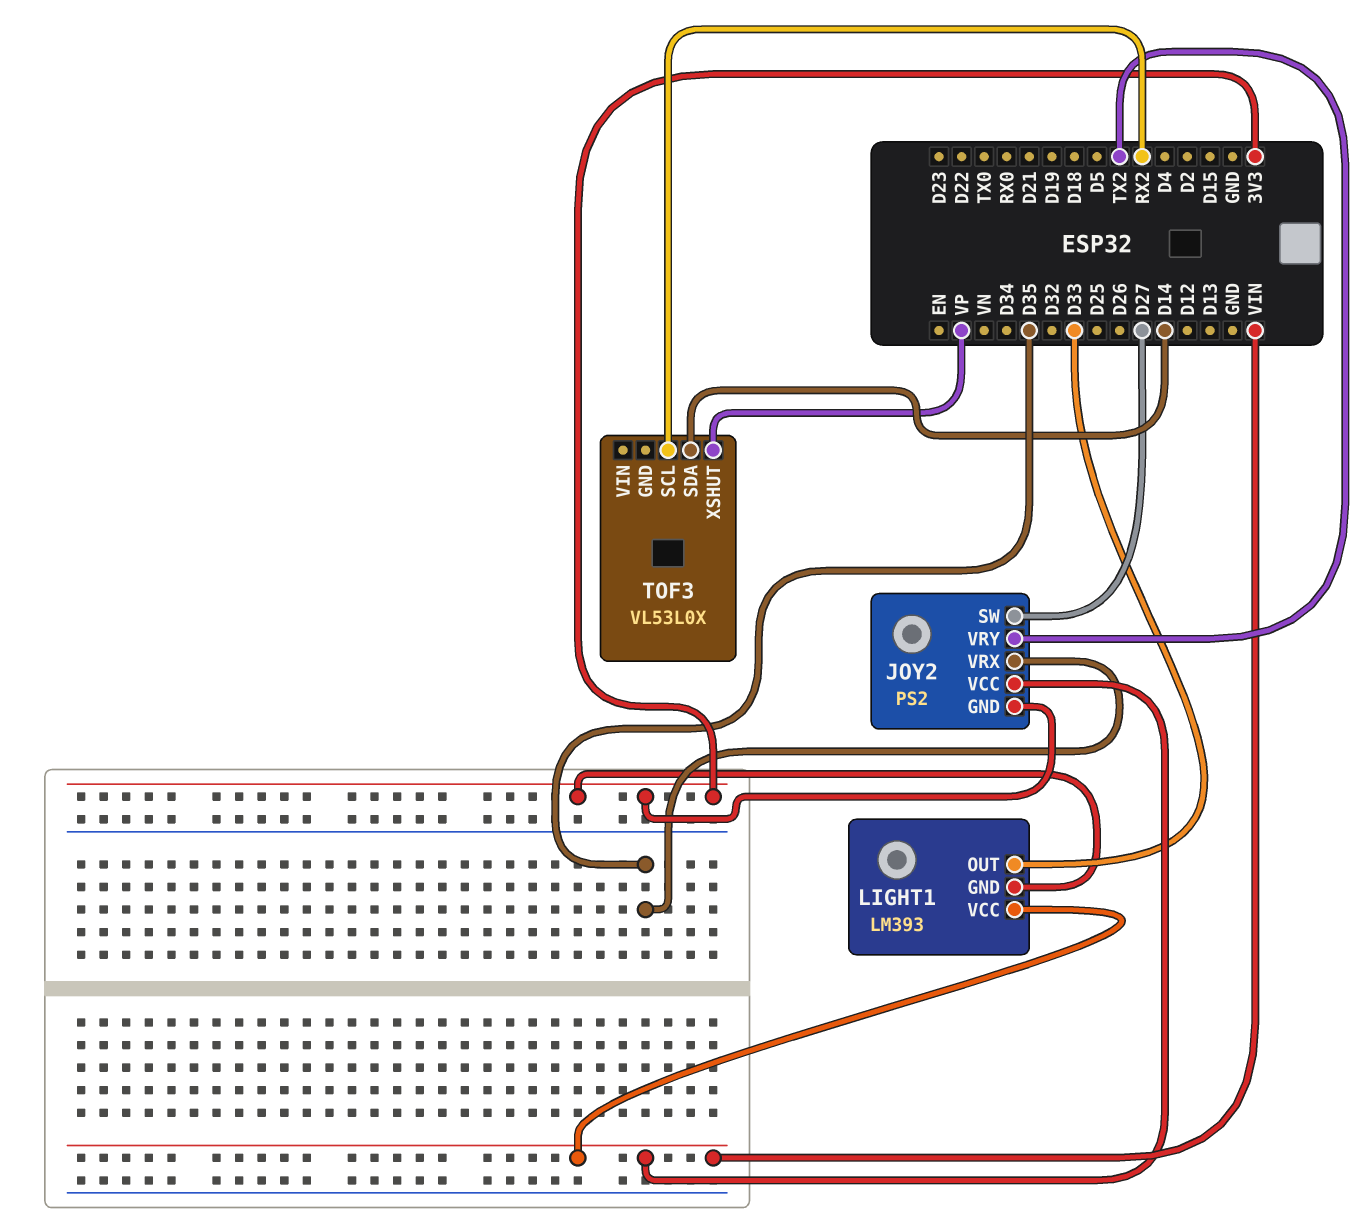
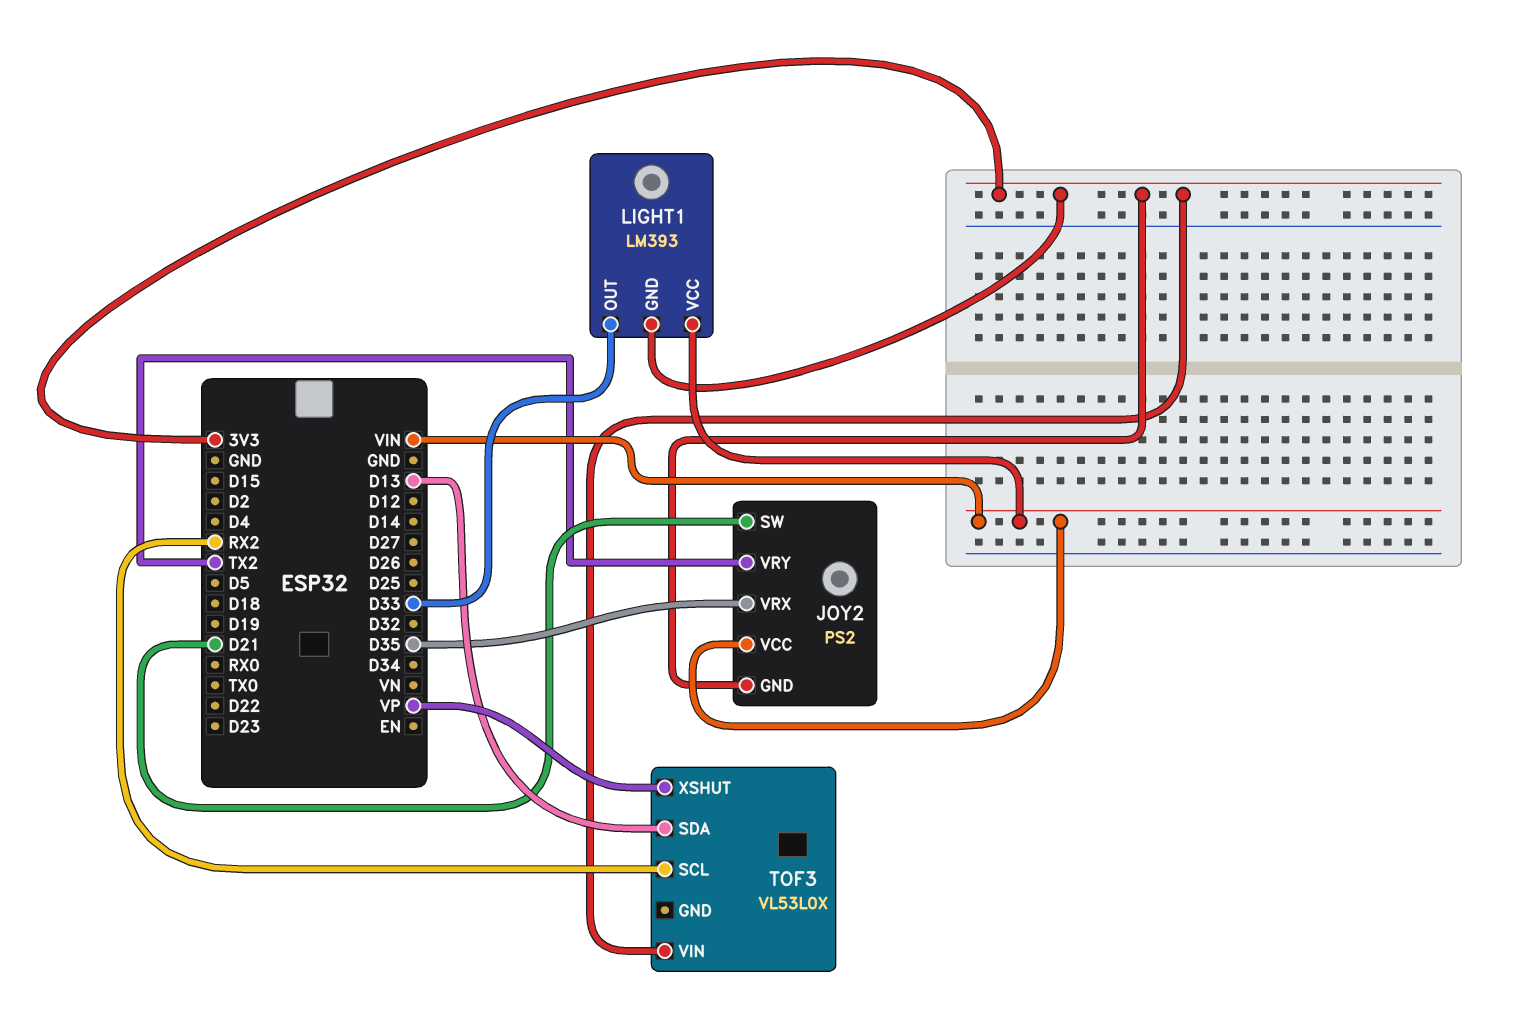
JOY2 pin SW: D27 -> D21
TOF3 pin SDA: D14 -> D13
TOF3 pin VIN: none -> 3V3

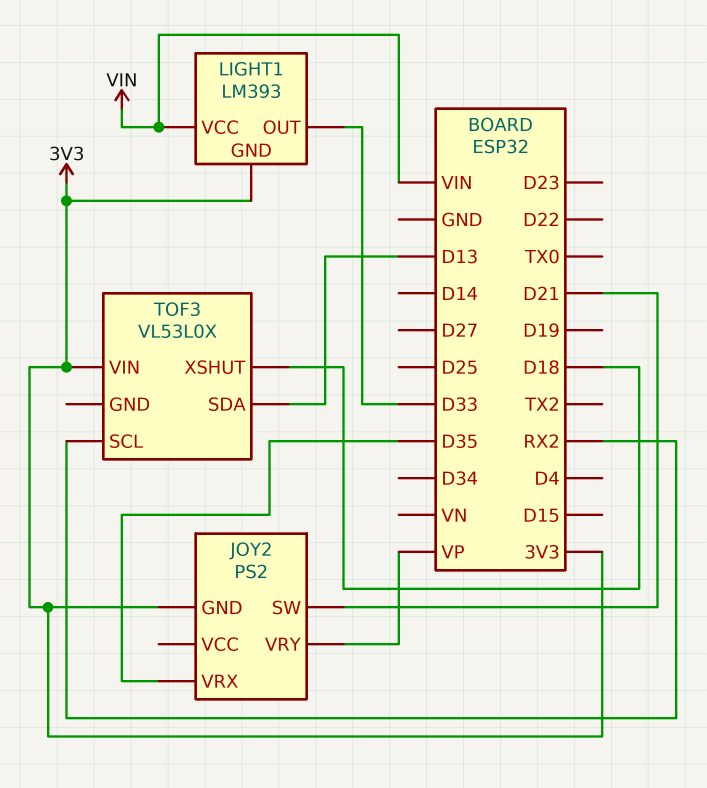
JOY2 pin VCC: VIN -> none
JOY2 pin VRY: TX2 -> VP
TOF3 pin XSHUT: VP -> D18

